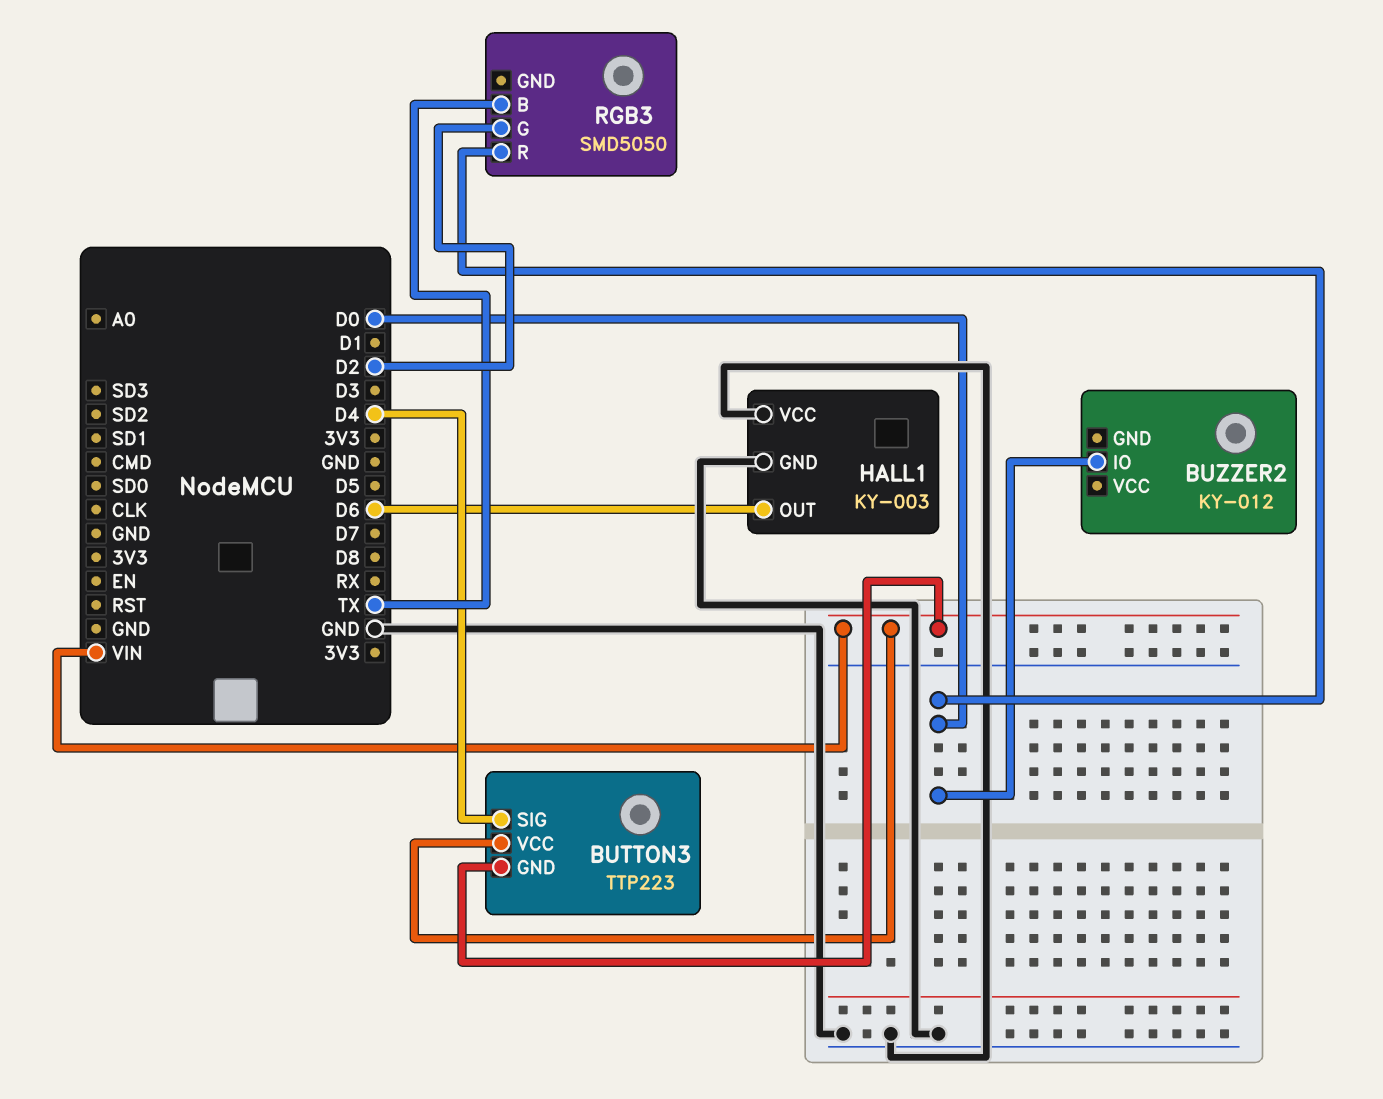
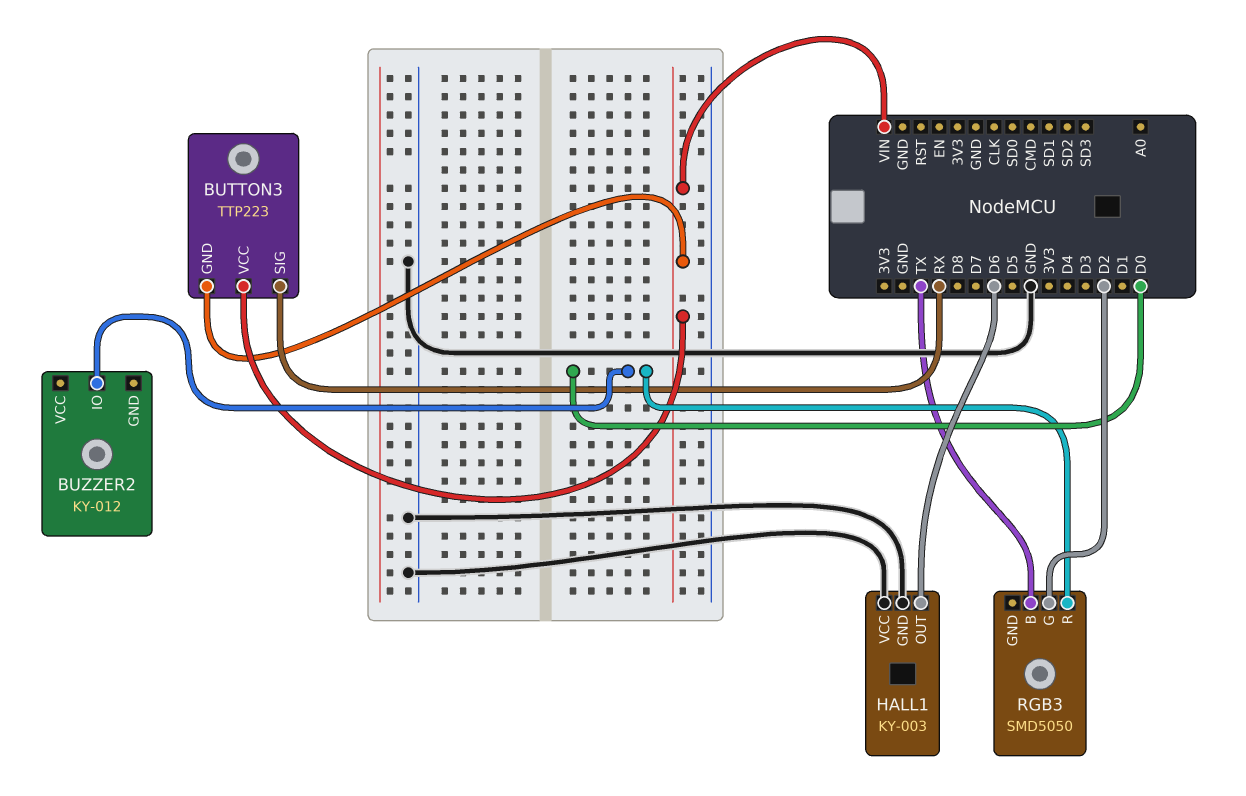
BUTTON3 pin SIG: D4 -> RX

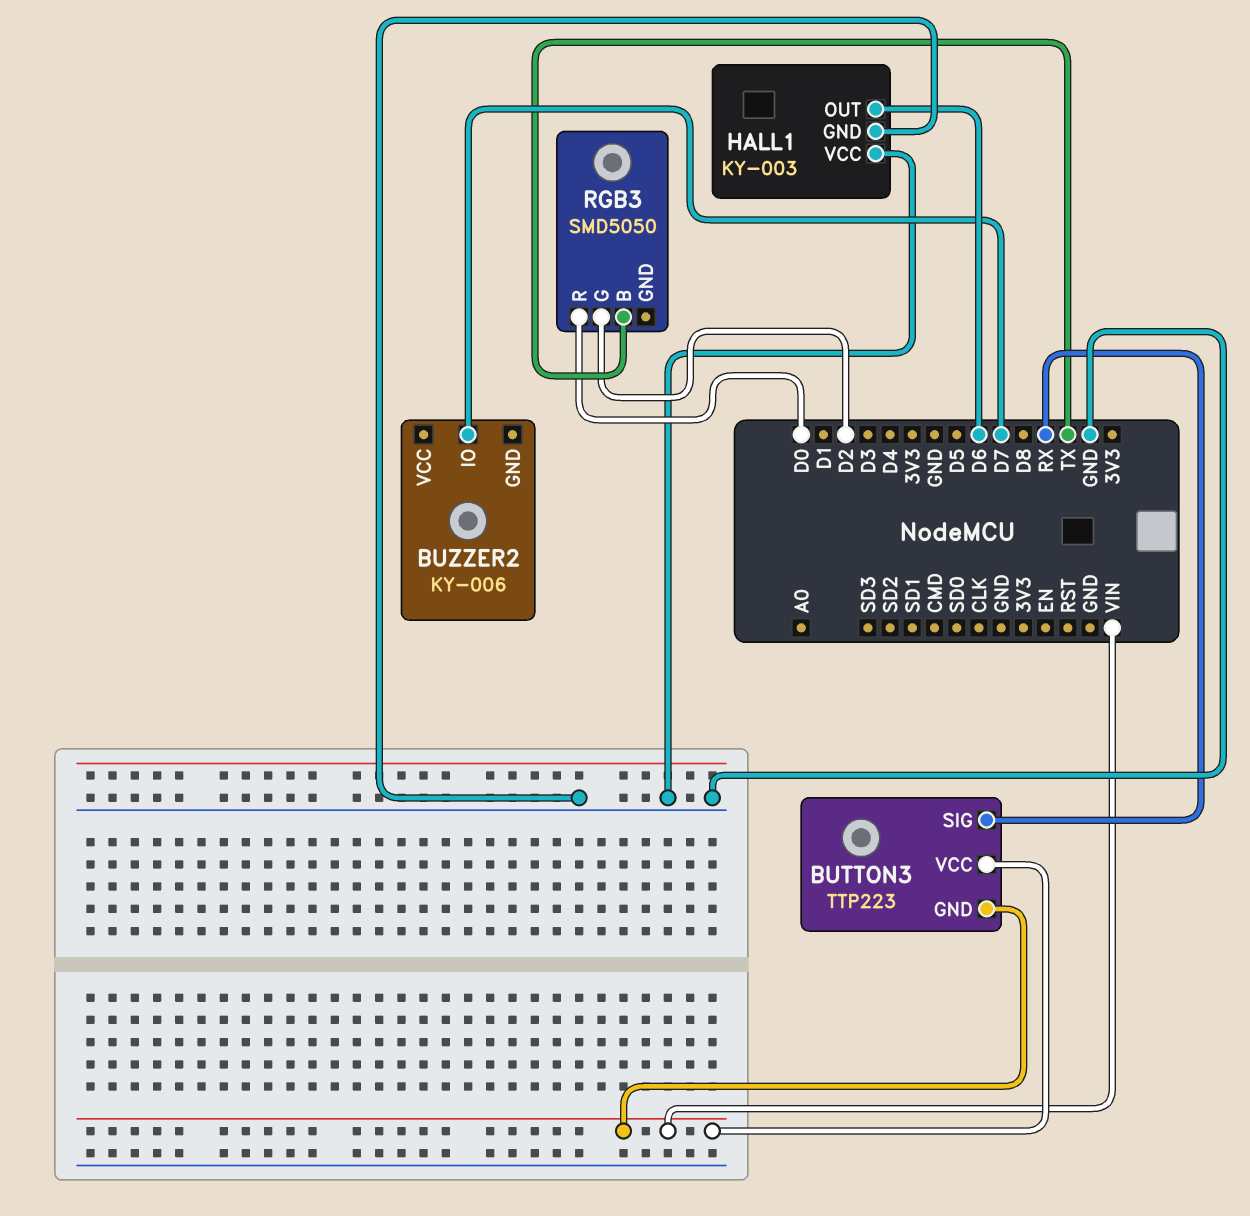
BUZZER2: KY-012 -> KY-006
BUZZER2 pin IO: D0 -> D7

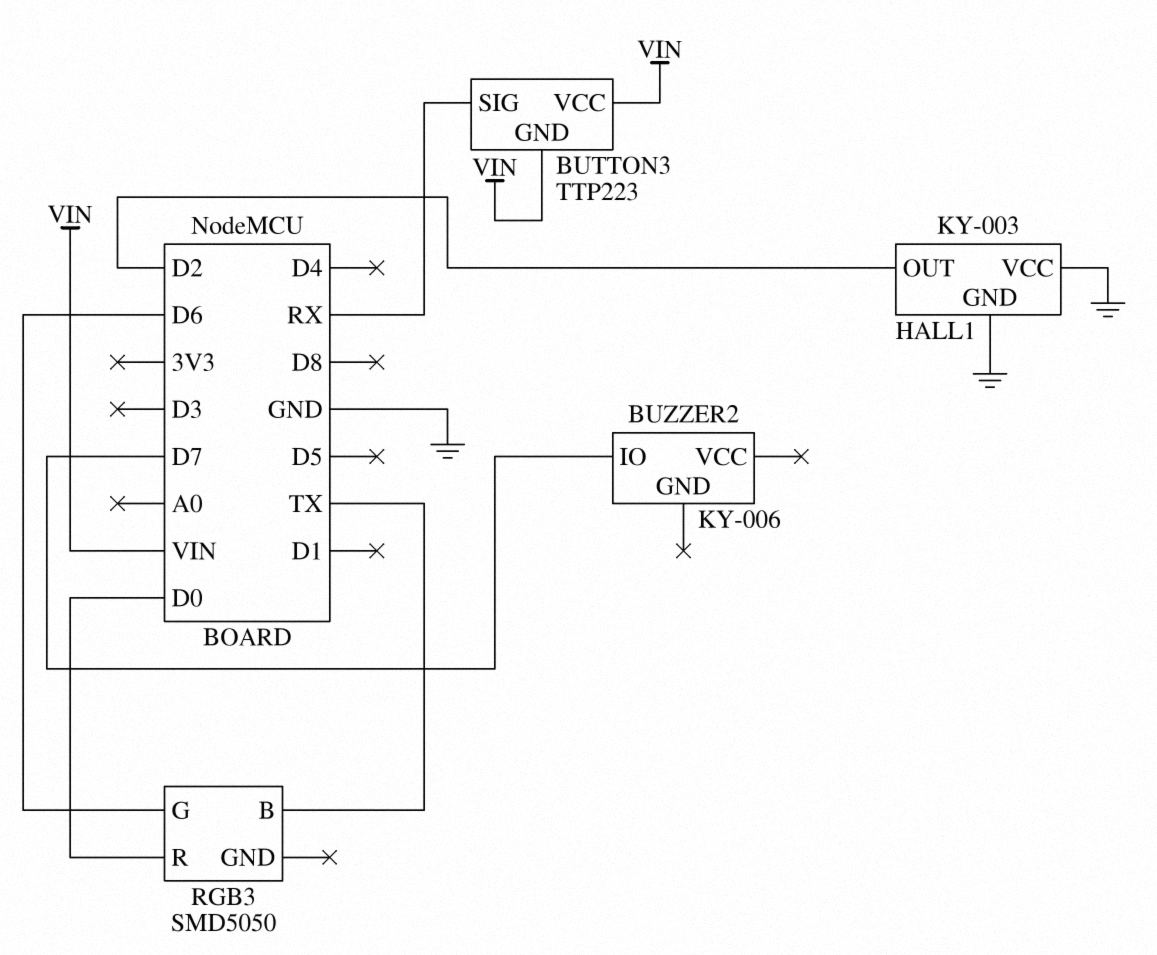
HALL1 pin OUT: D6 -> D2
RGB3 pin G: D2 -> D6

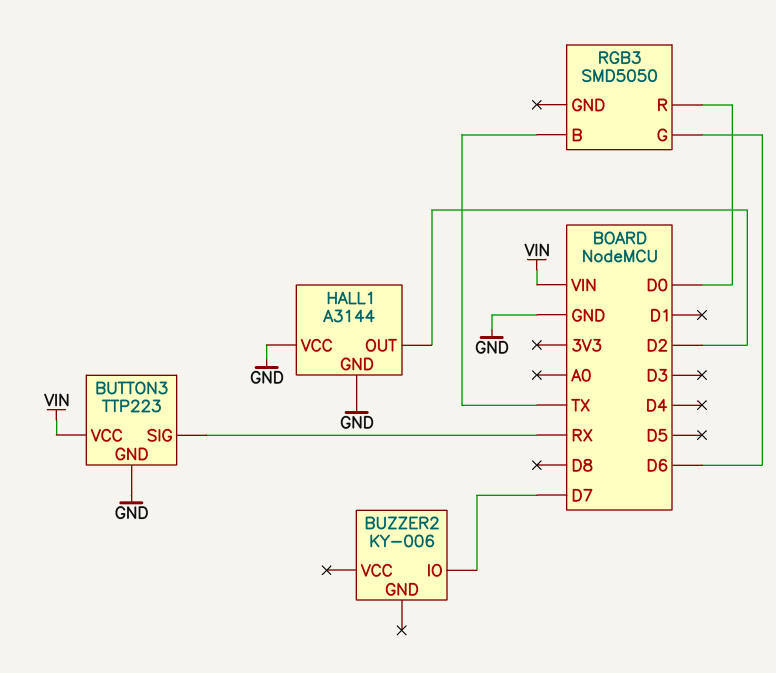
BUTTON3 pin GND: VIN -> GND
HALL1: KY-003 -> A3144

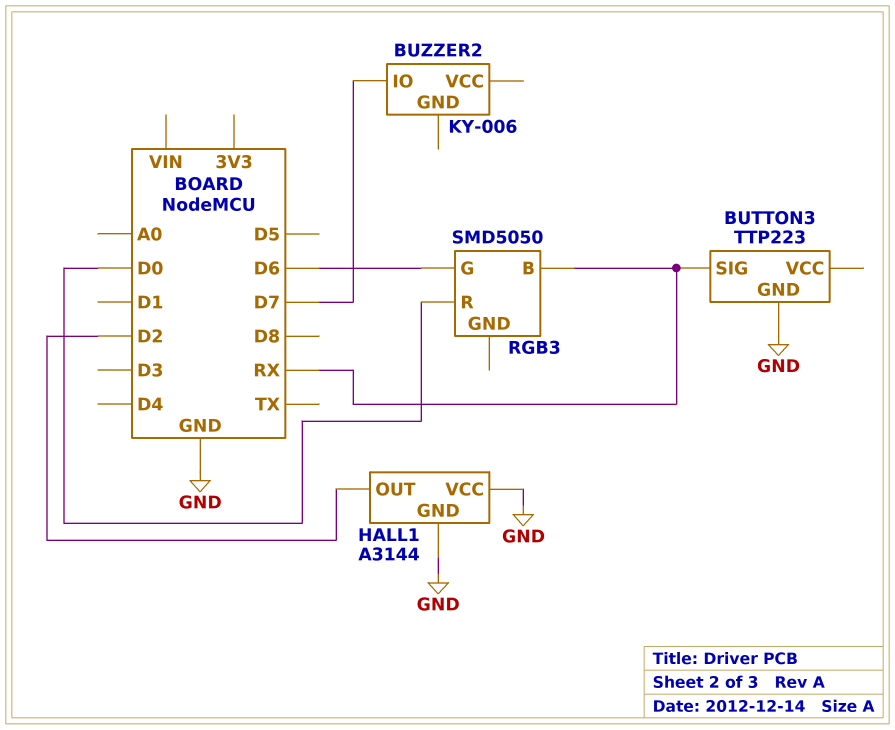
BUTTON3 pin VCC: VIN -> none
RGB3 pin B: TX -> RX

